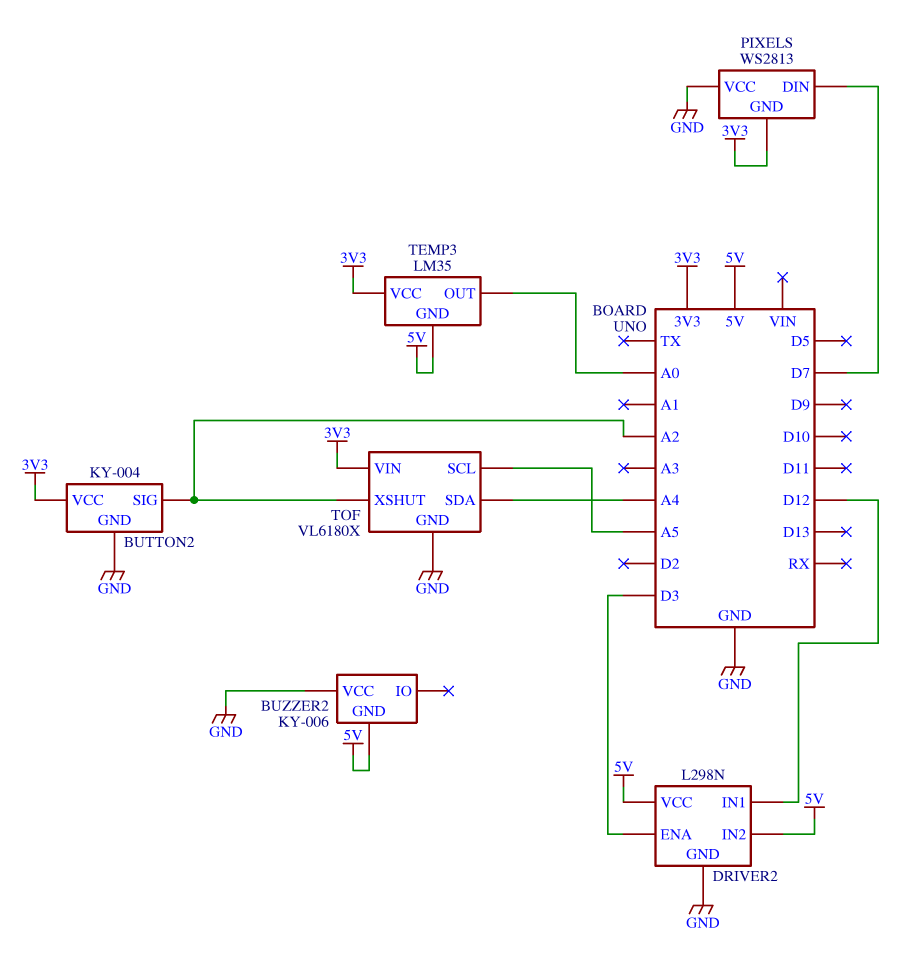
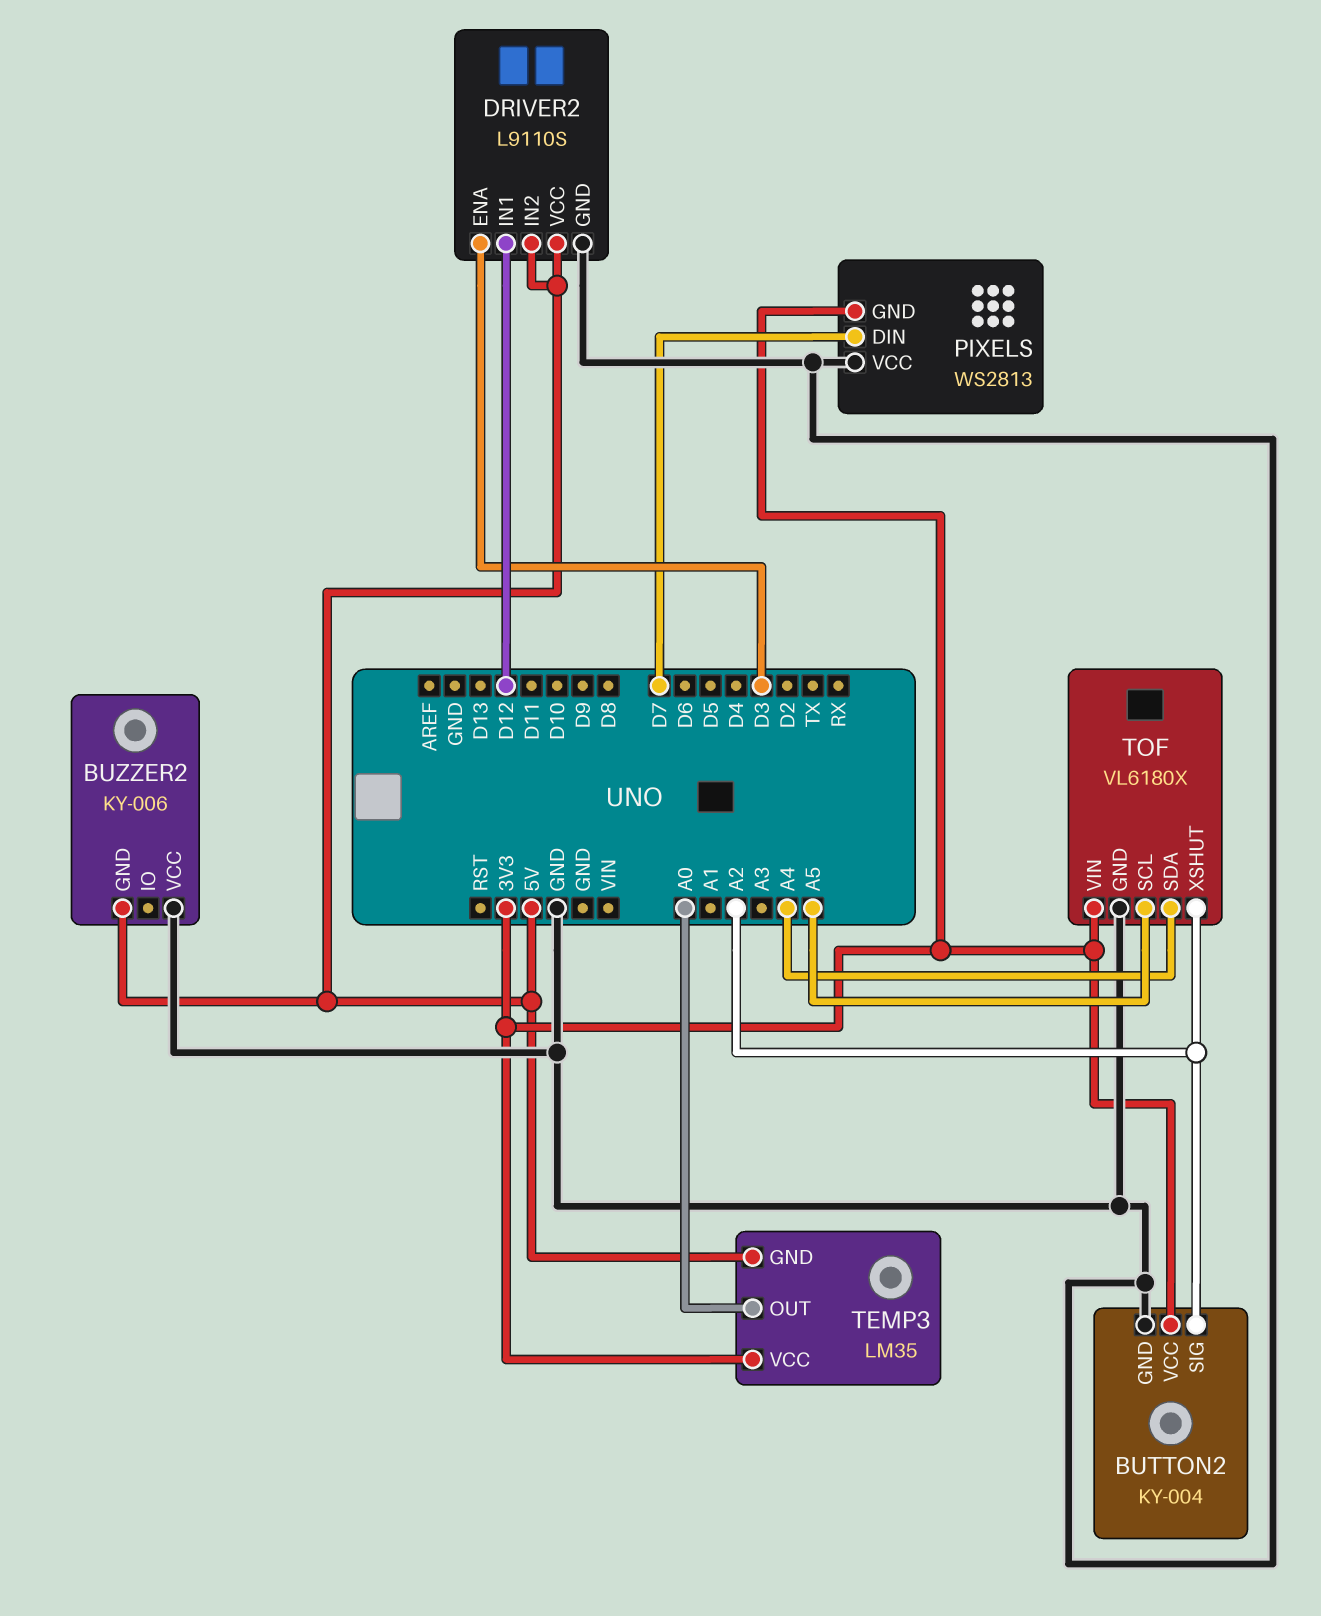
DRIVER2: L298N -> L9110S

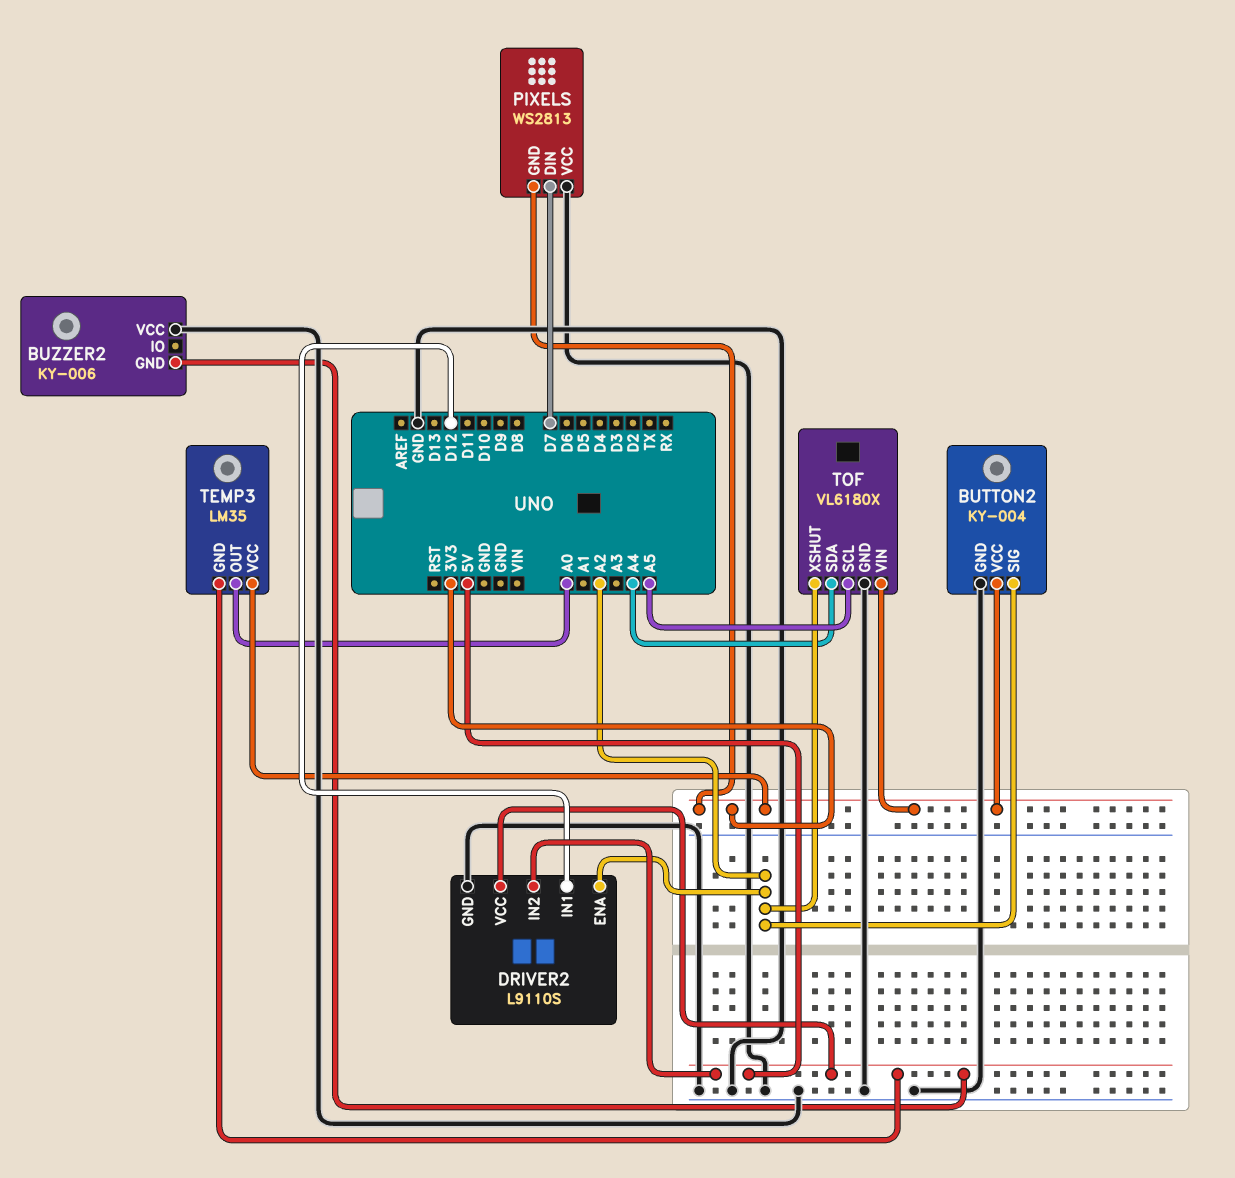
DRIVER2 pin ENA: D3 -> A2

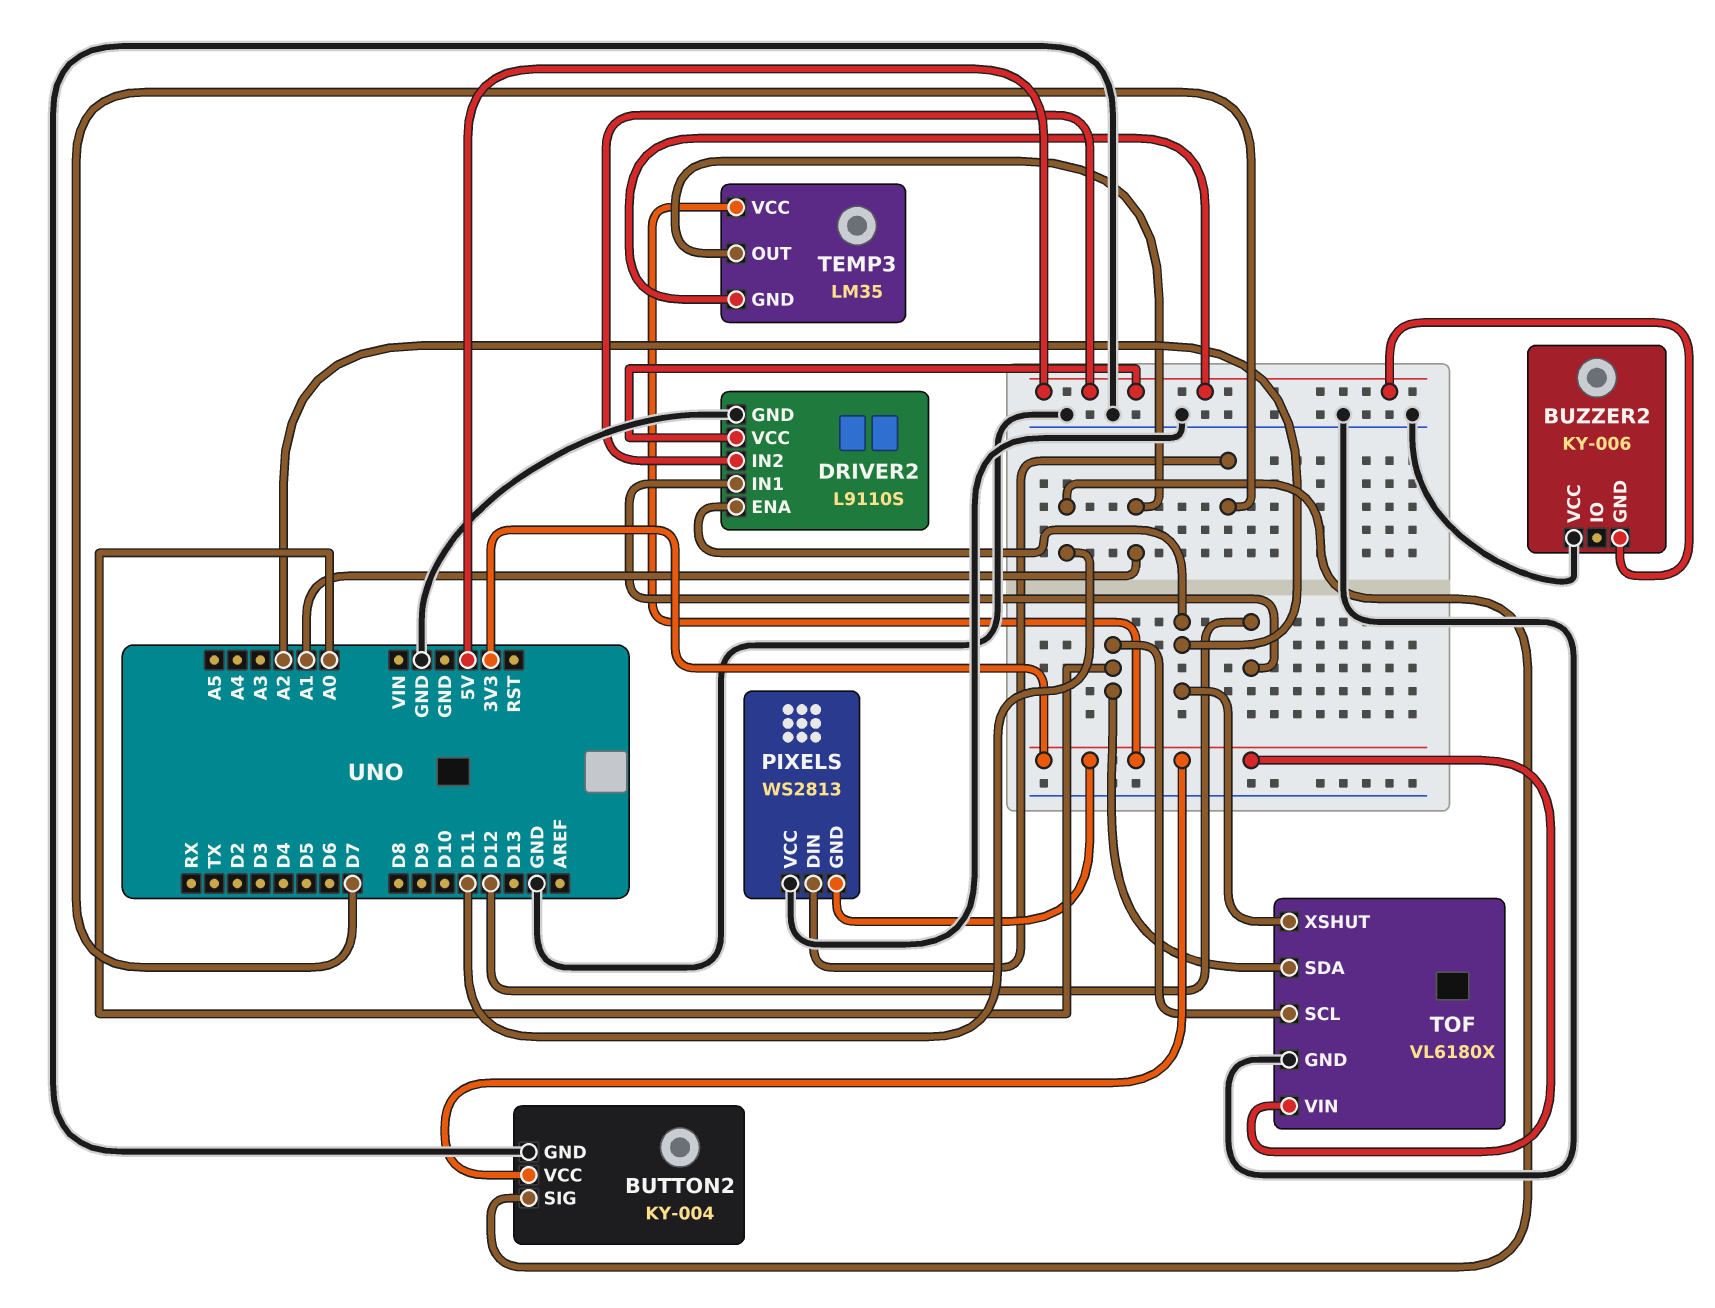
BUTTON2 pin SIG: A2 -> D11
TEMP3 pin OUT: A0 -> A1
TOF pin SCL: A5 -> A0
TOF pin SDA: A4 -> A0

